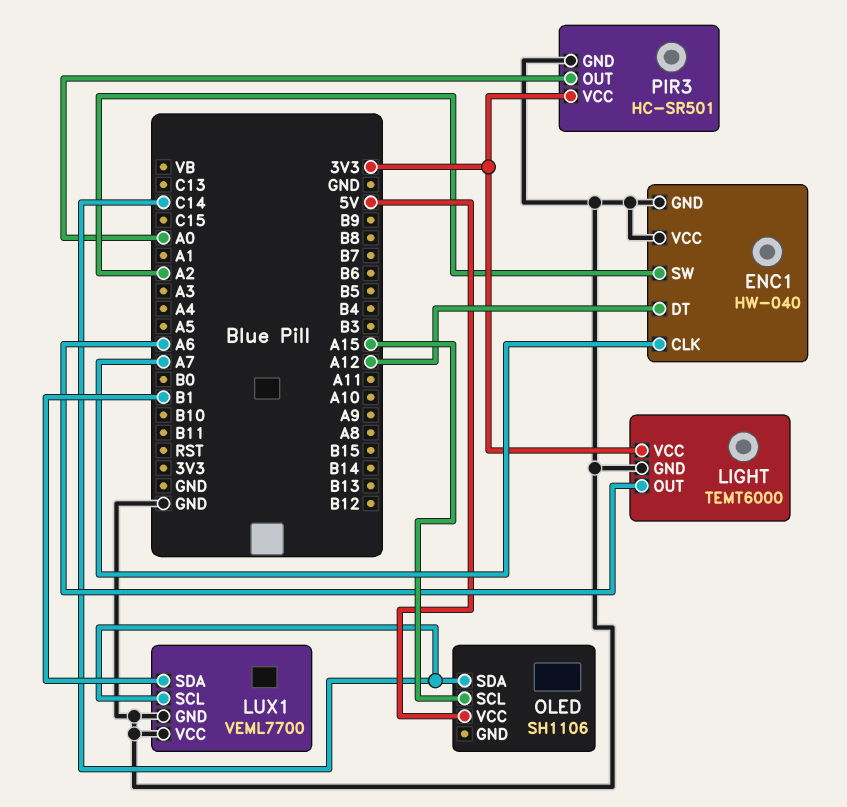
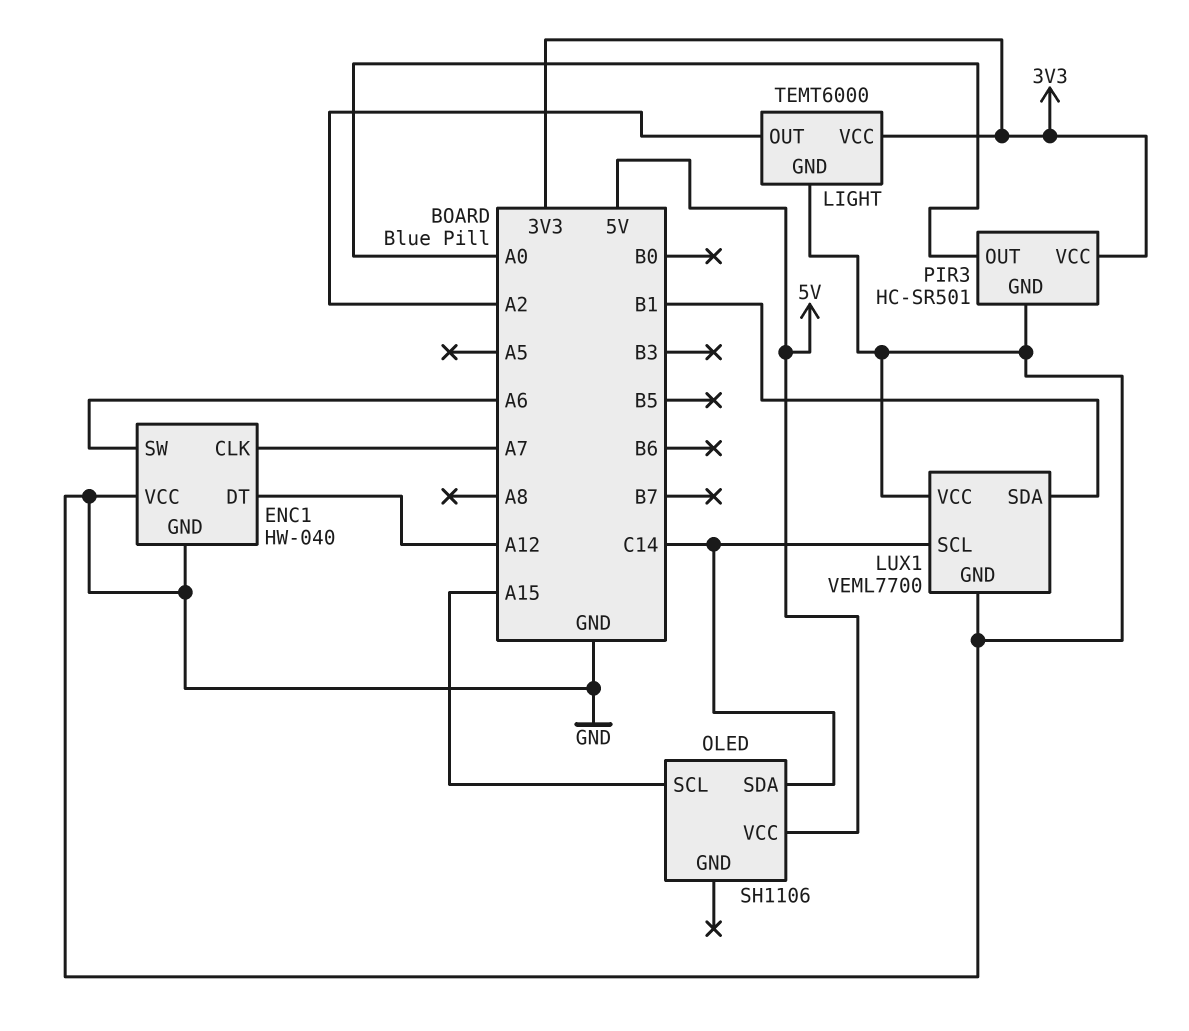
ENC1 pin SW: A2 -> A6
LIGHT pin OUT: A6 -> A2

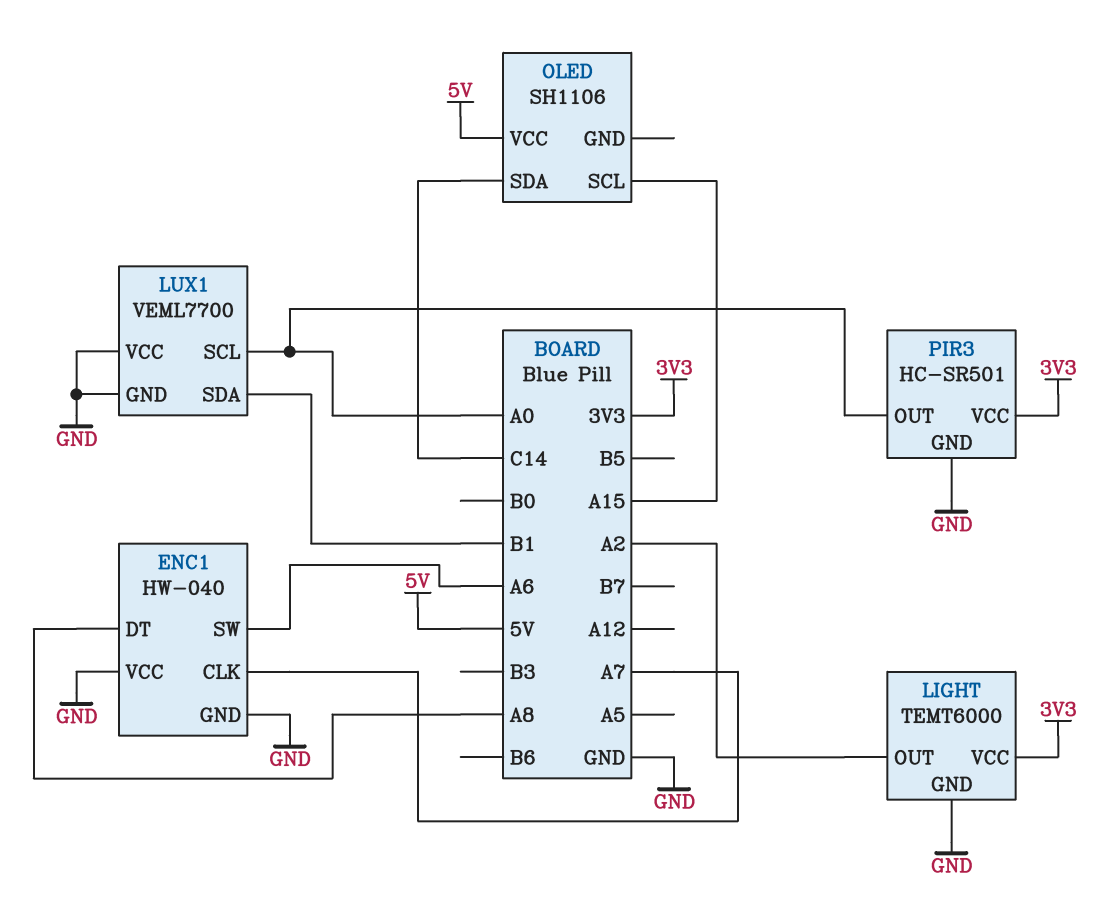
ENC1 pin DT: A12 -> A8
LUX1 pin SCL: C14 -> A0

